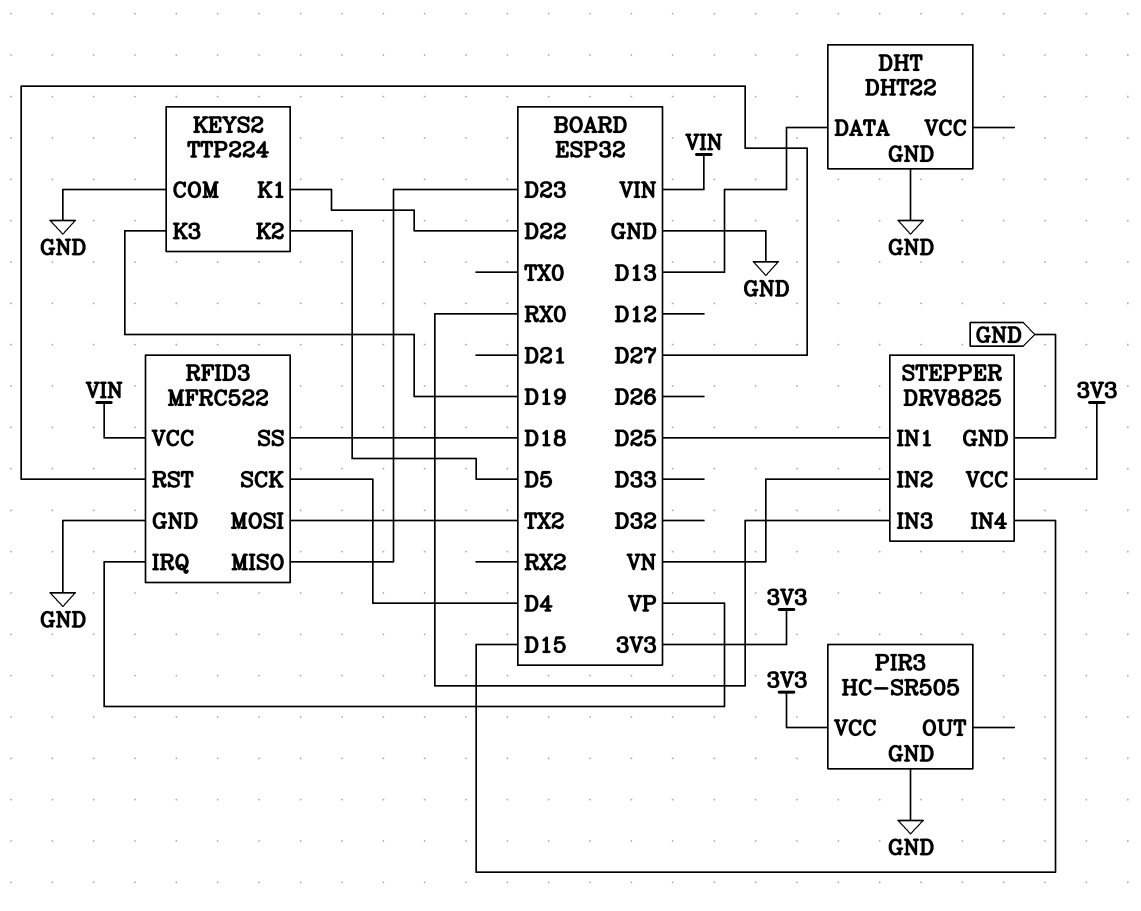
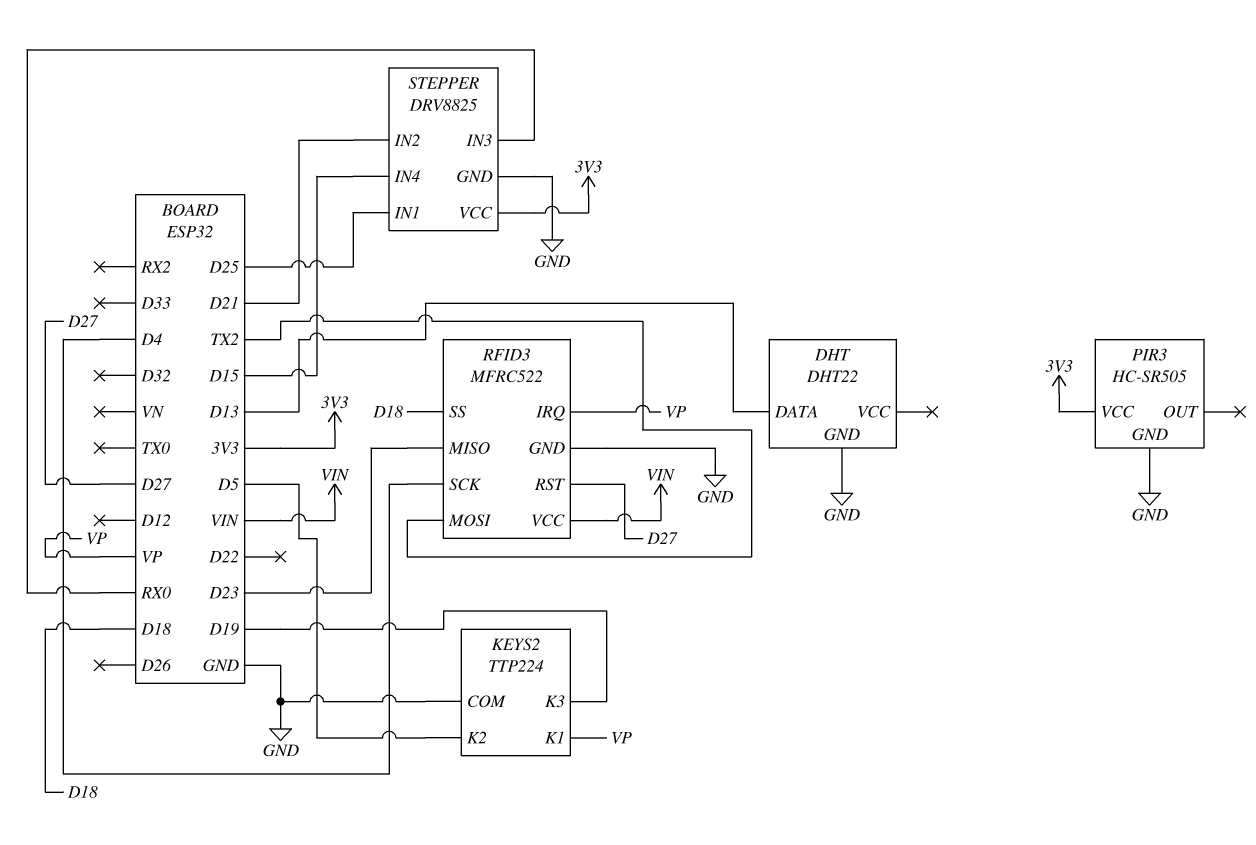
KEYS2 pin K1: D22 -> VP
STEPPER pin IN2: VN -> D21

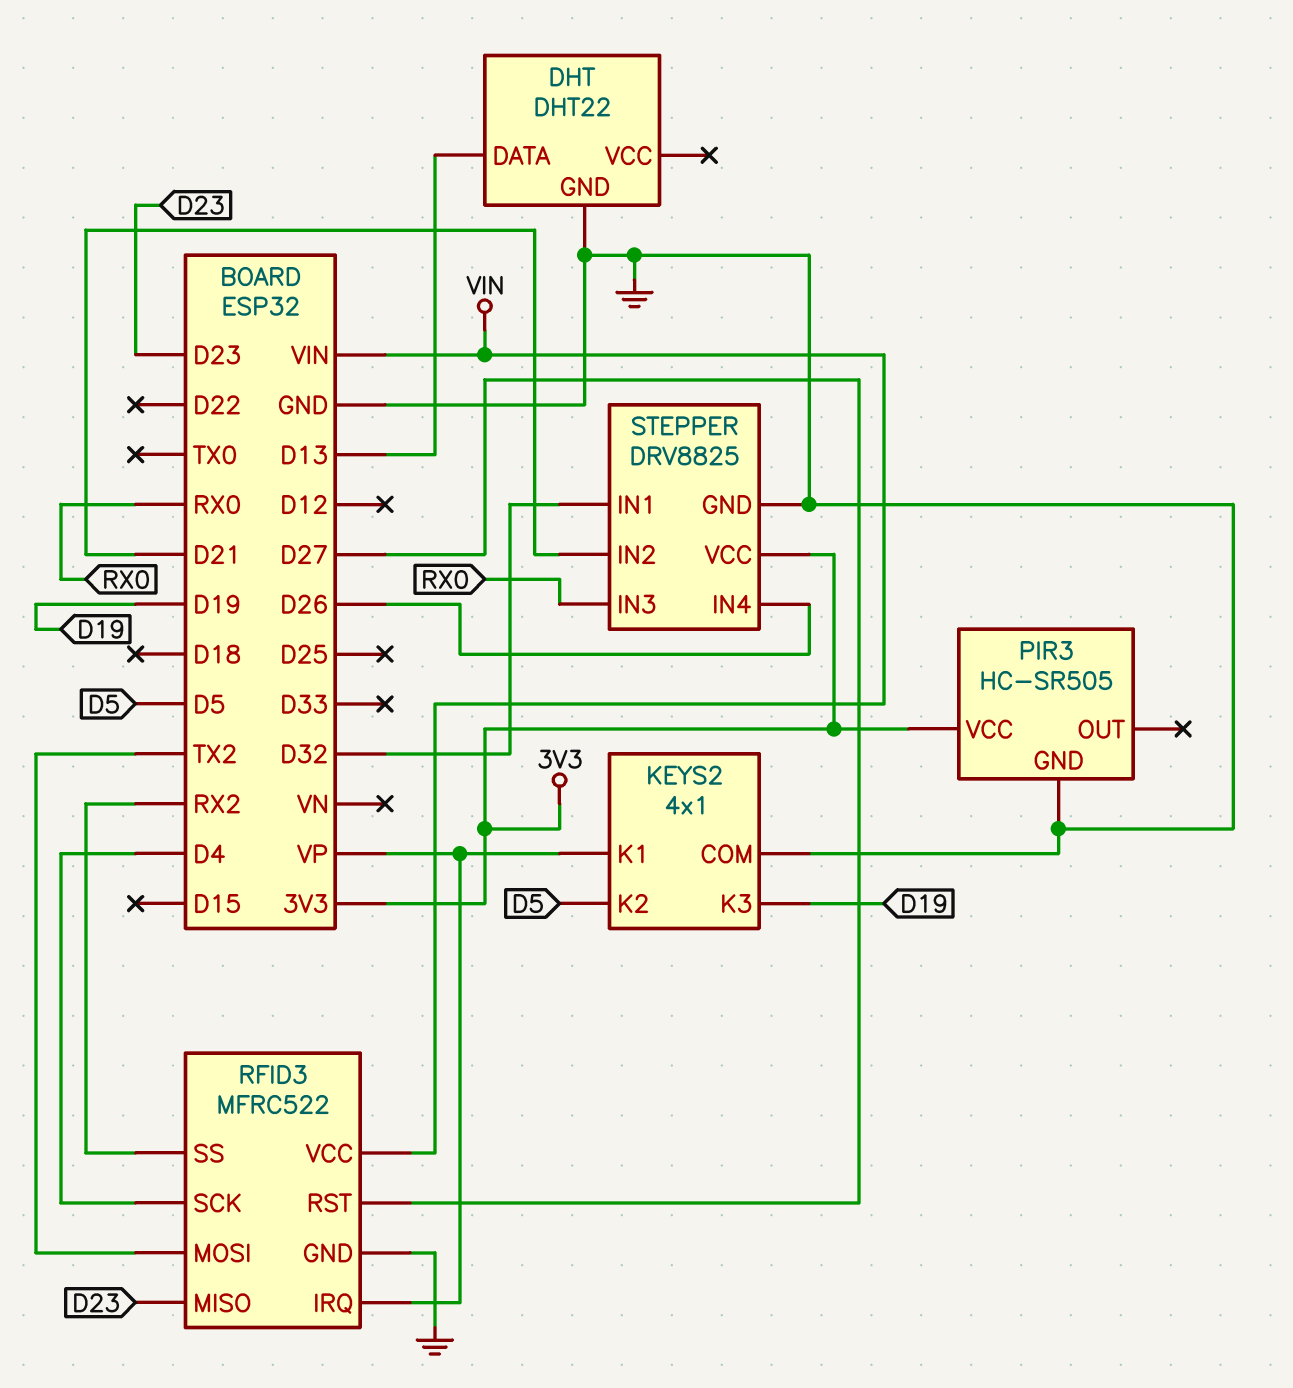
KEYS2: TTP224 -> 4x1
RFID3 pin SS: D18 -> RX2
STEPPER pin IN1: D25 -> D32
STEPPER pin IN4: D15 -> D26

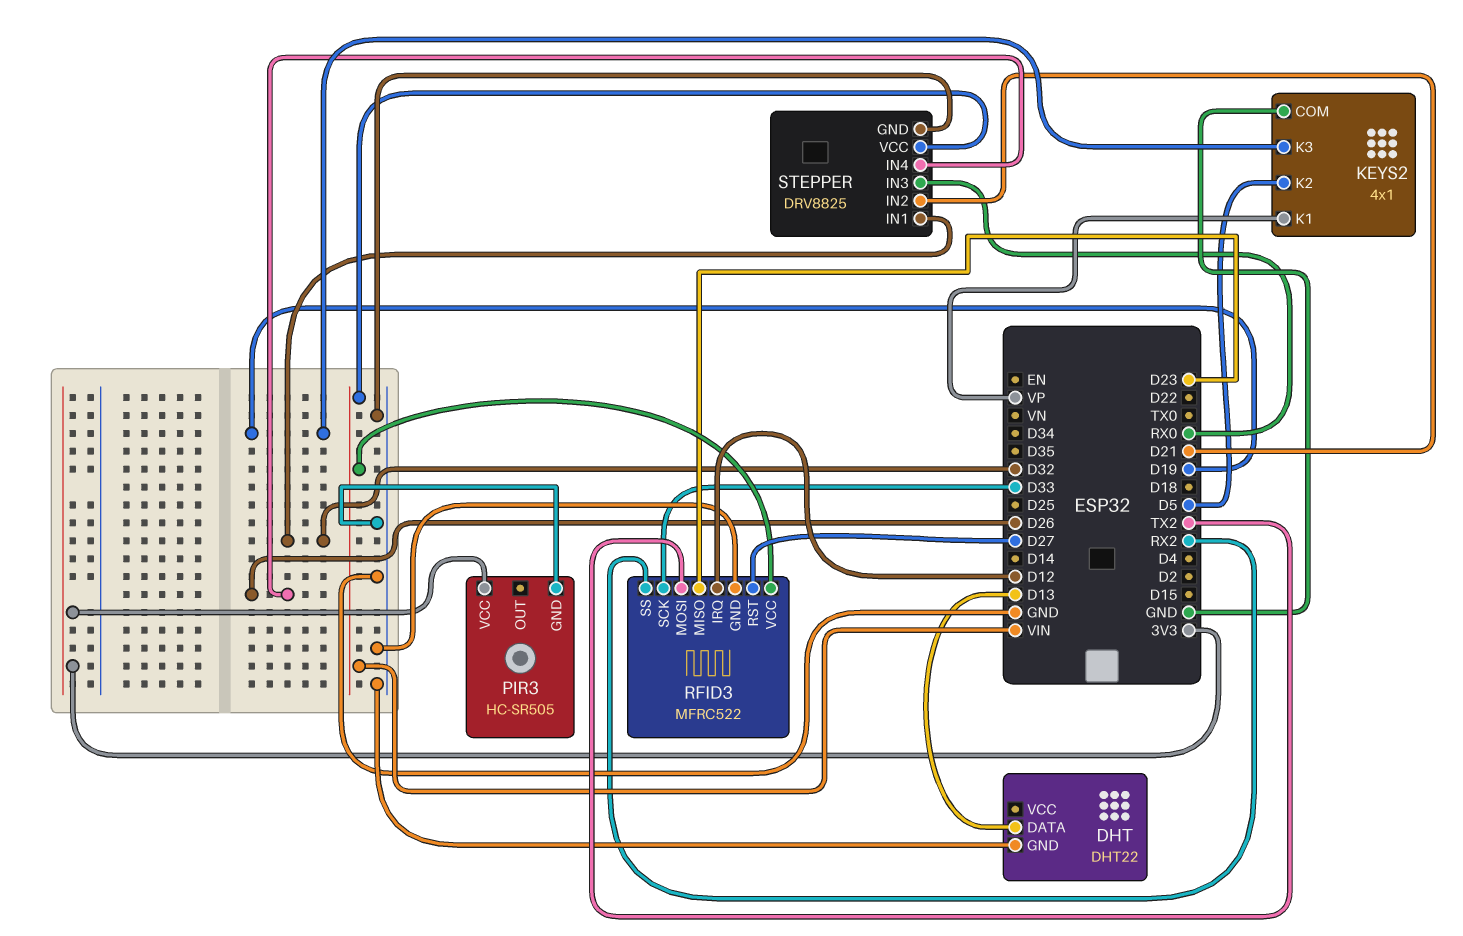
RFID3 pin IRQ: VP -> D12
RFID3 pin SCK: D4 -> D33
STEPPER pin VCC: 3V3 -> VIN

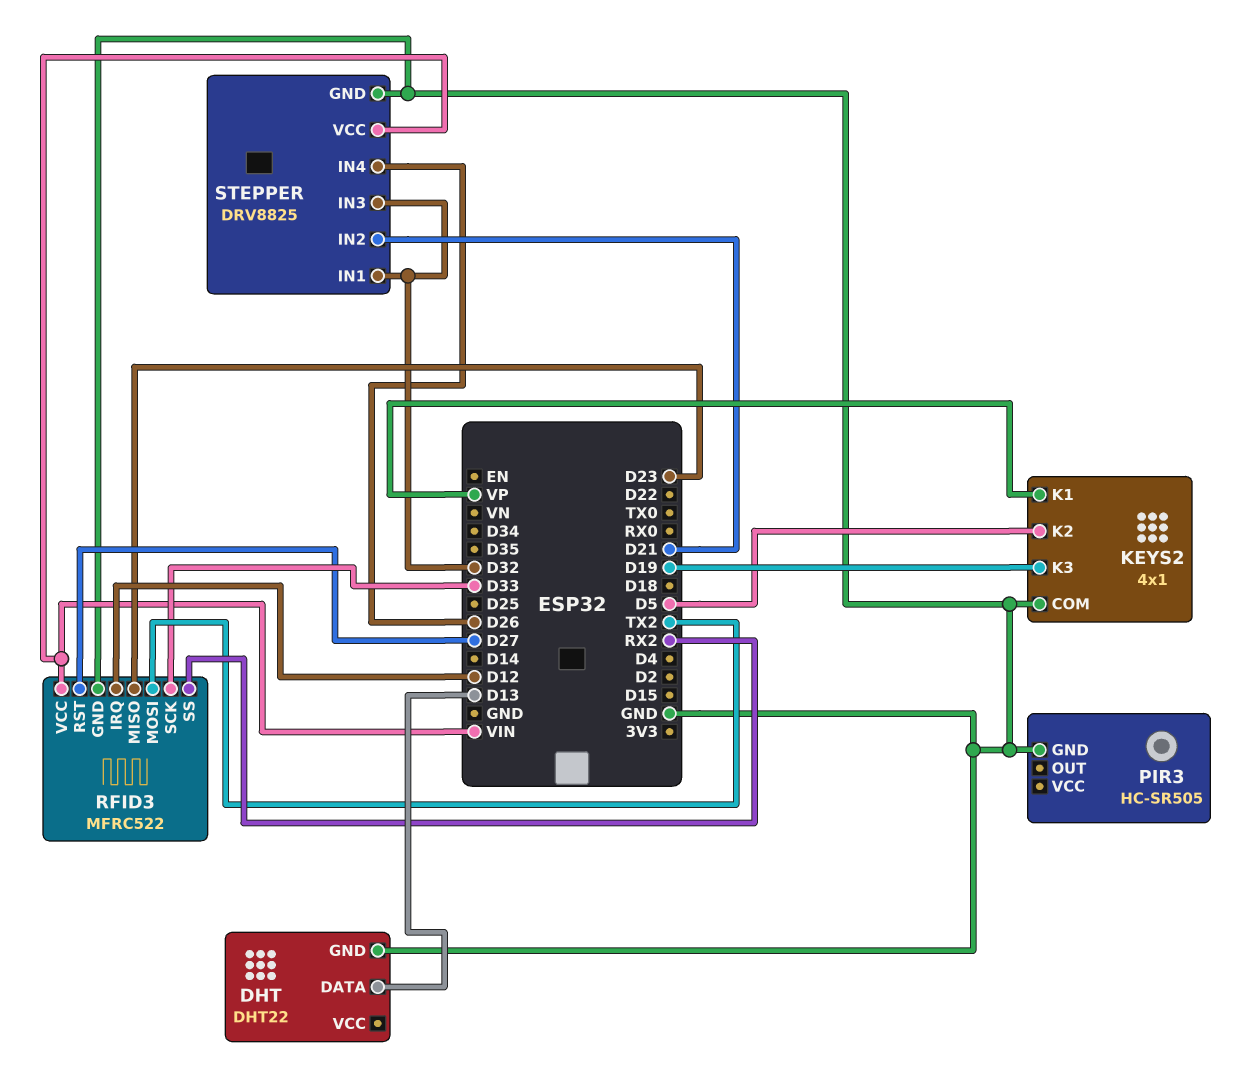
PIR3 pin VCC: 3V3 -> none
STEPPER pin IN3: RX0 -> D32

